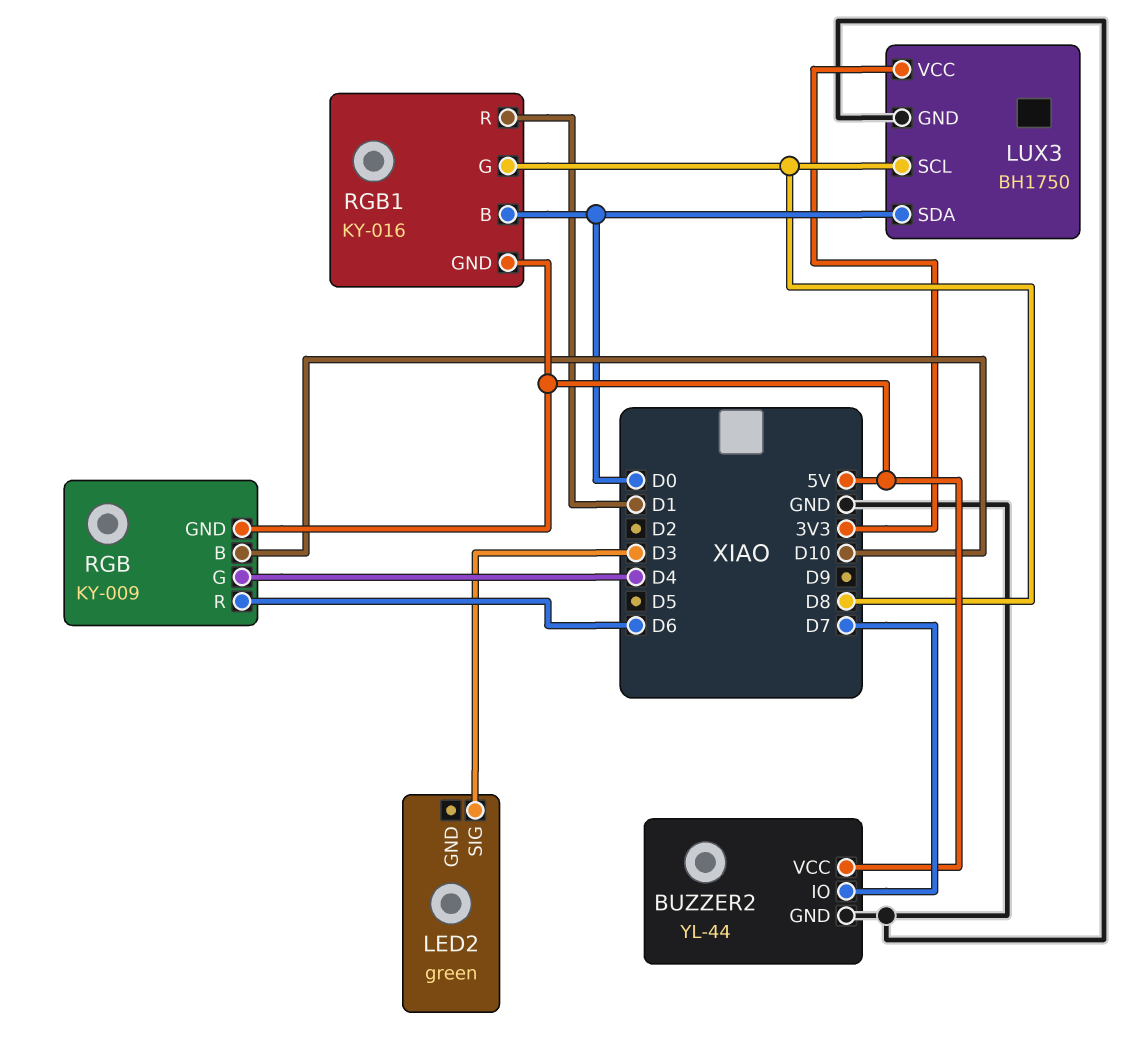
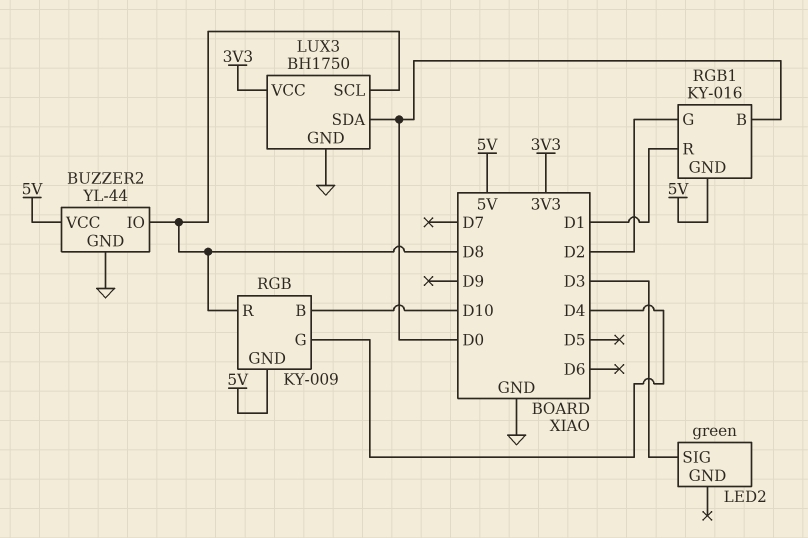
BUZZER2 pin IO: D7 -> D8
RGB pin R: D6 -> D8
RGB1 pin G: D8 -> D2

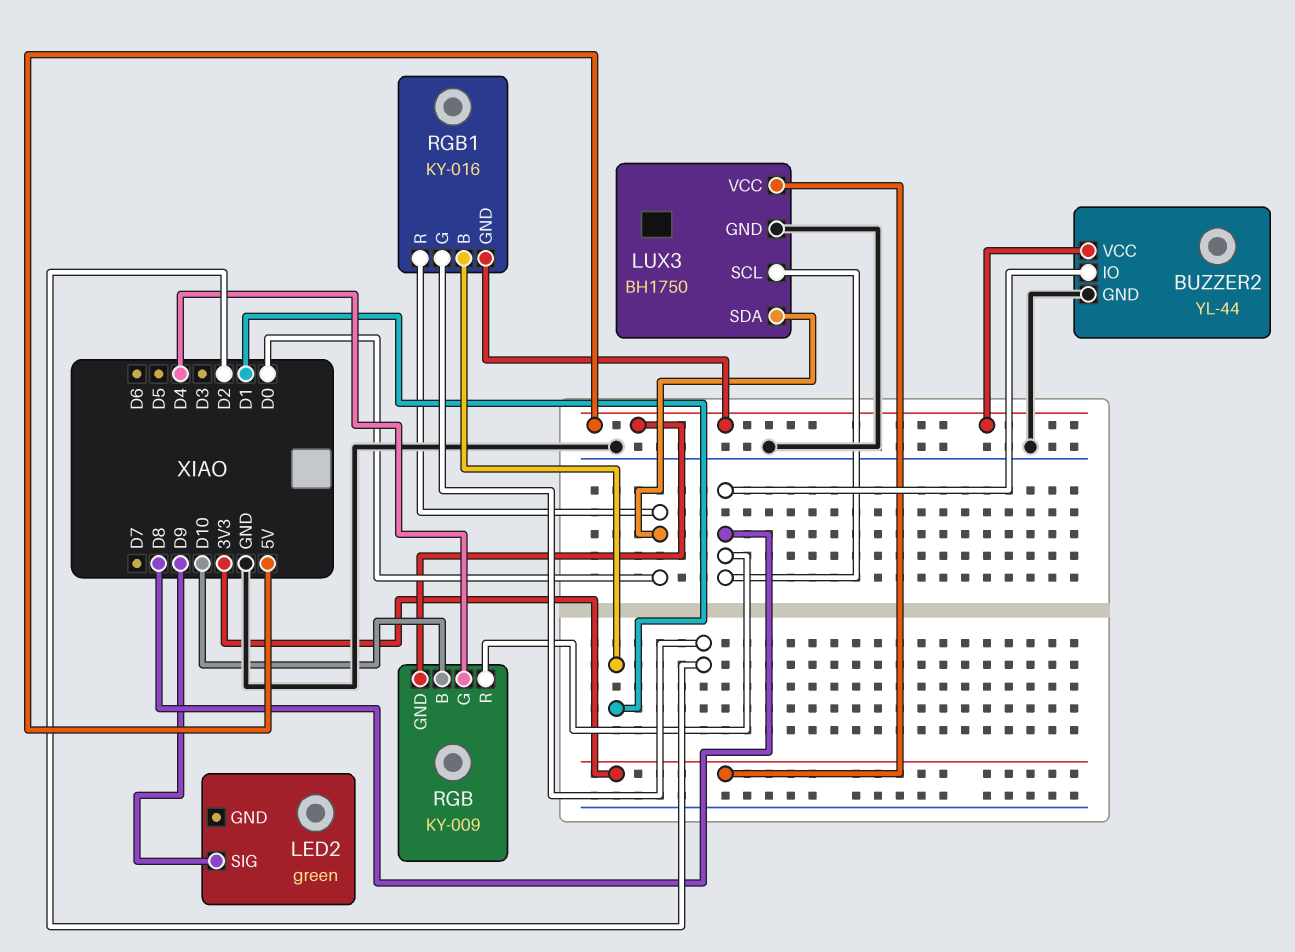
LED2 pin SIG: D3 -> D9
RGB1 pin B: D0 -> D1
RGB1 pin R: D1 -> D0

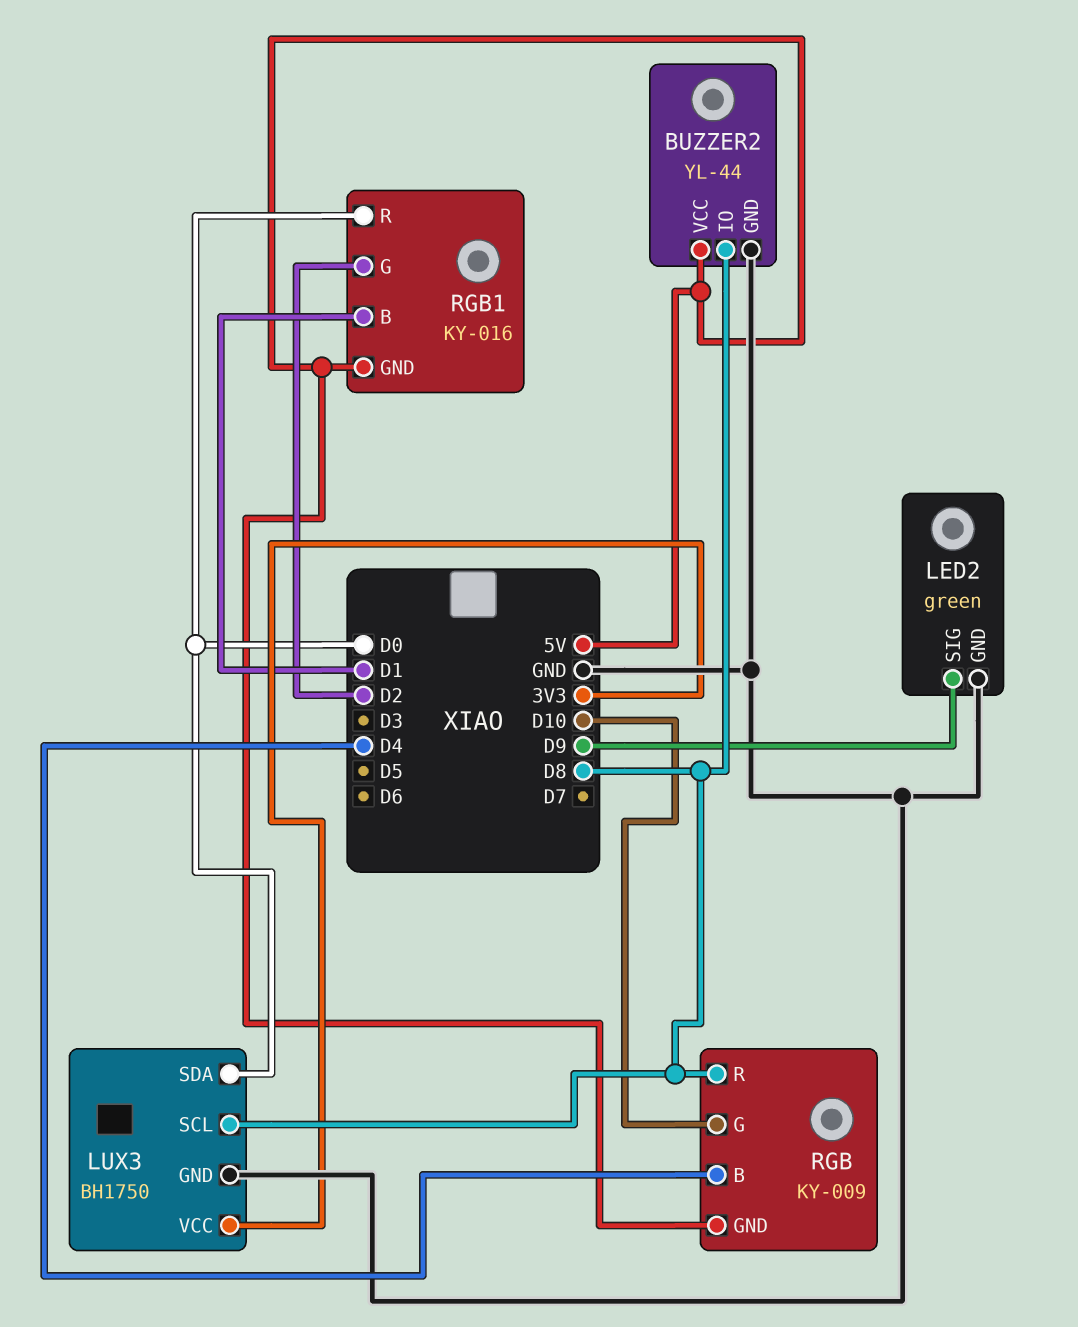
LED2 pin GND: none -> GND
RGB pin B: D10 -> D4
RGB pin G: D4 -> D10

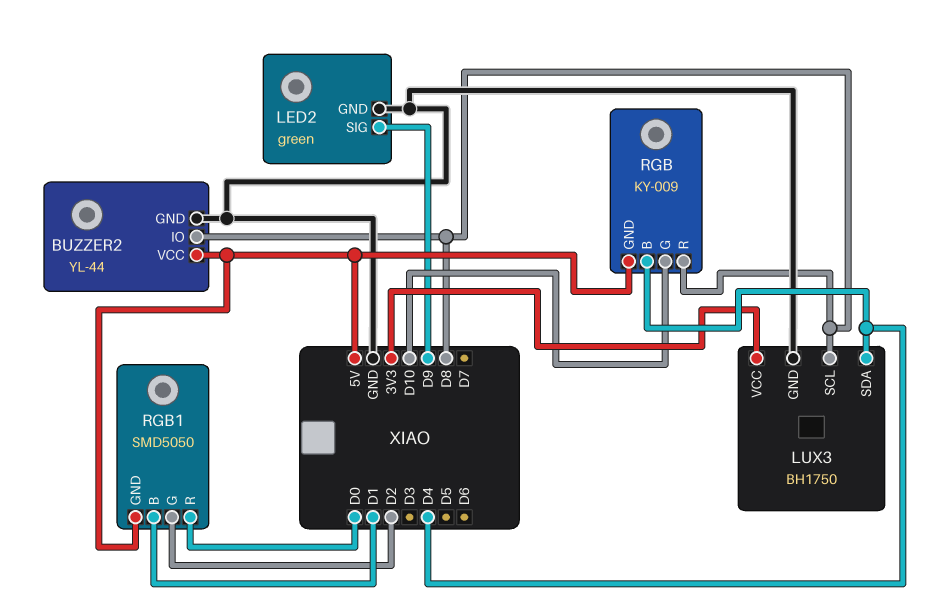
LUX3 pin SDA: D0 -> D4
RGB1: KY-016 -> SMD5050

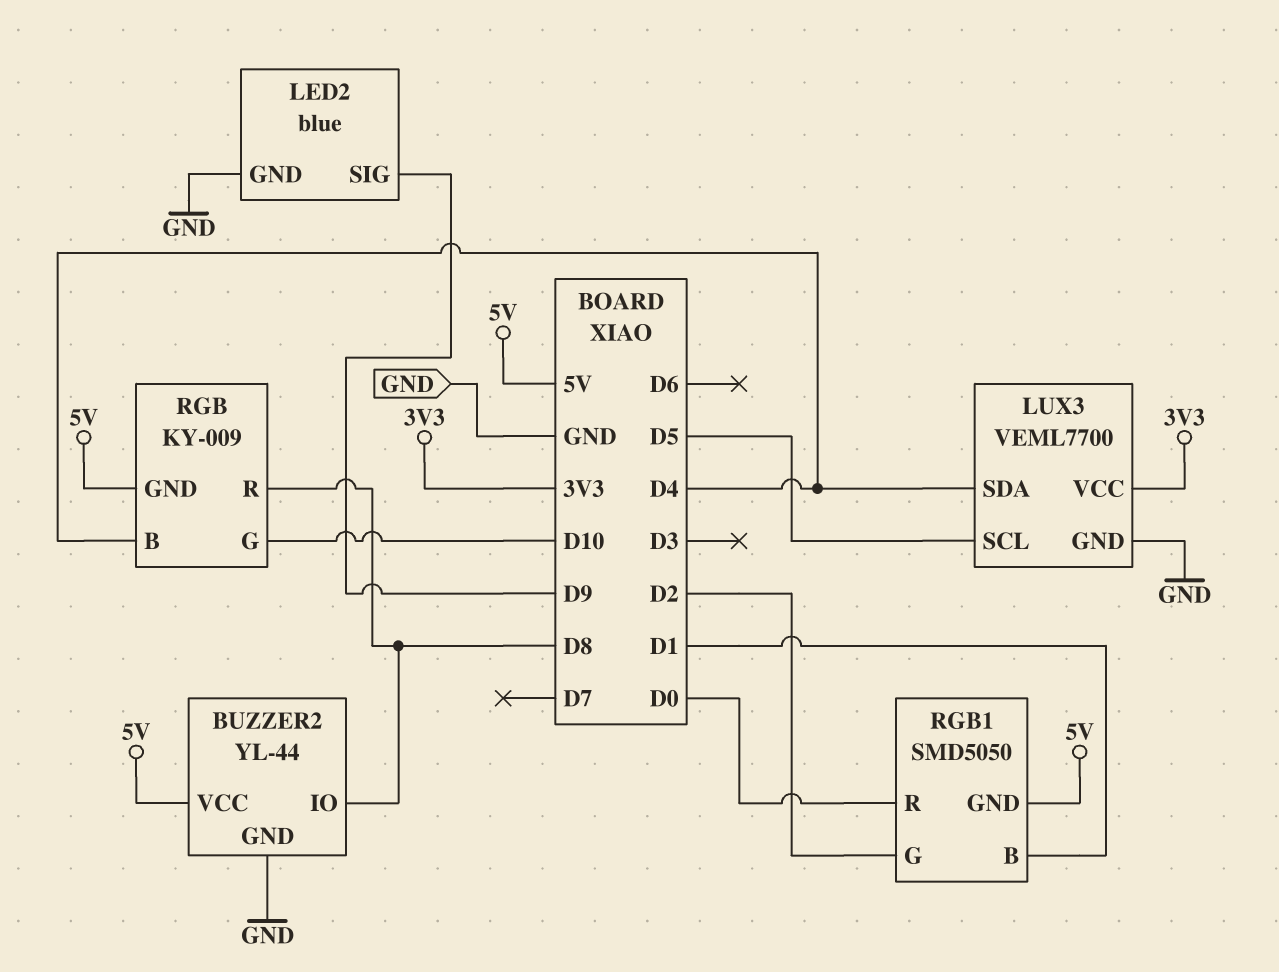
LED2: green -> blue
LUX3: BH1750 -> VEML7700
LUX3 pin SCL: D8 -> D5

